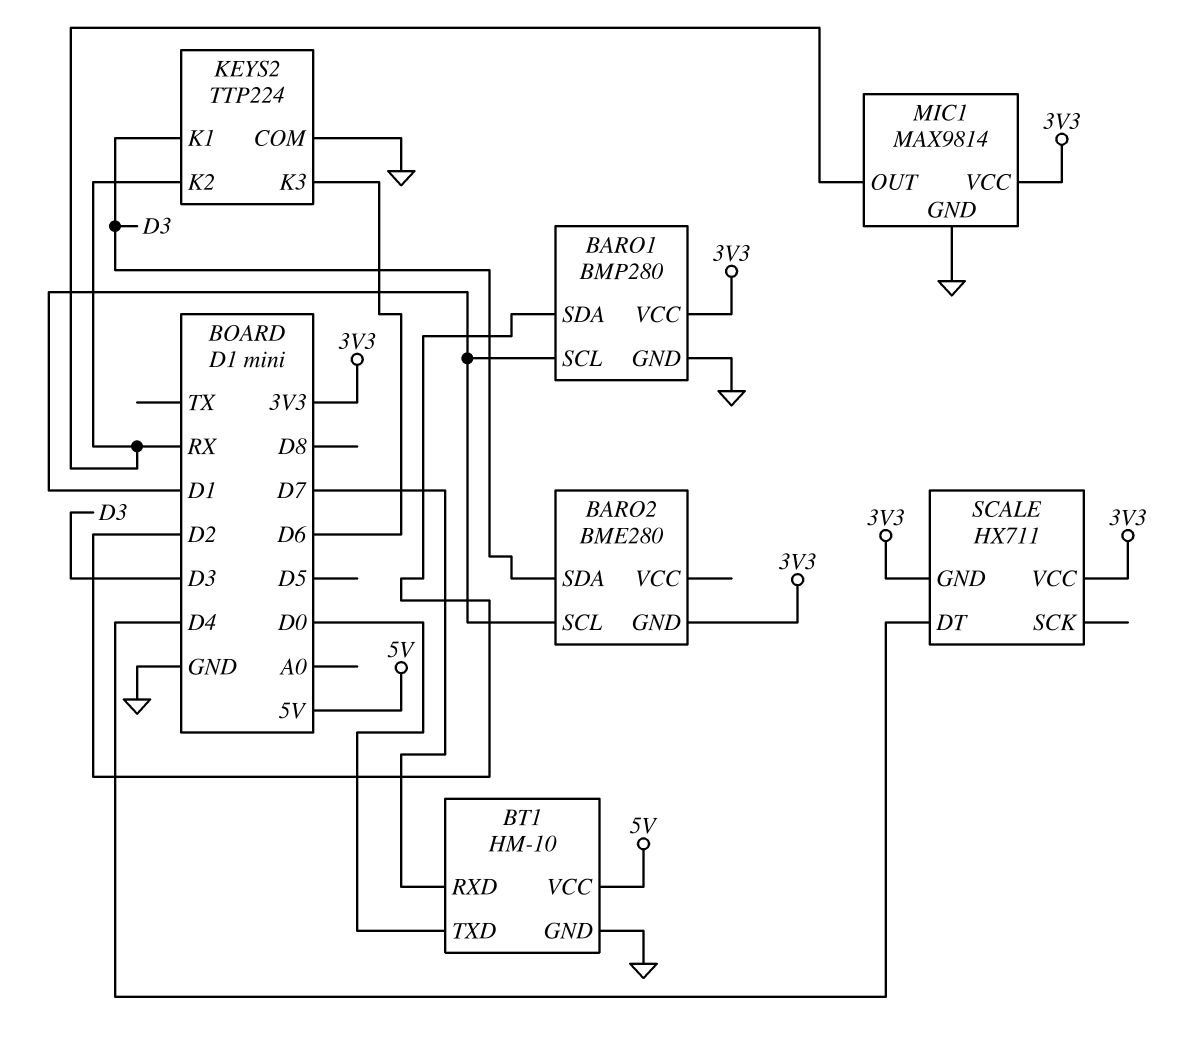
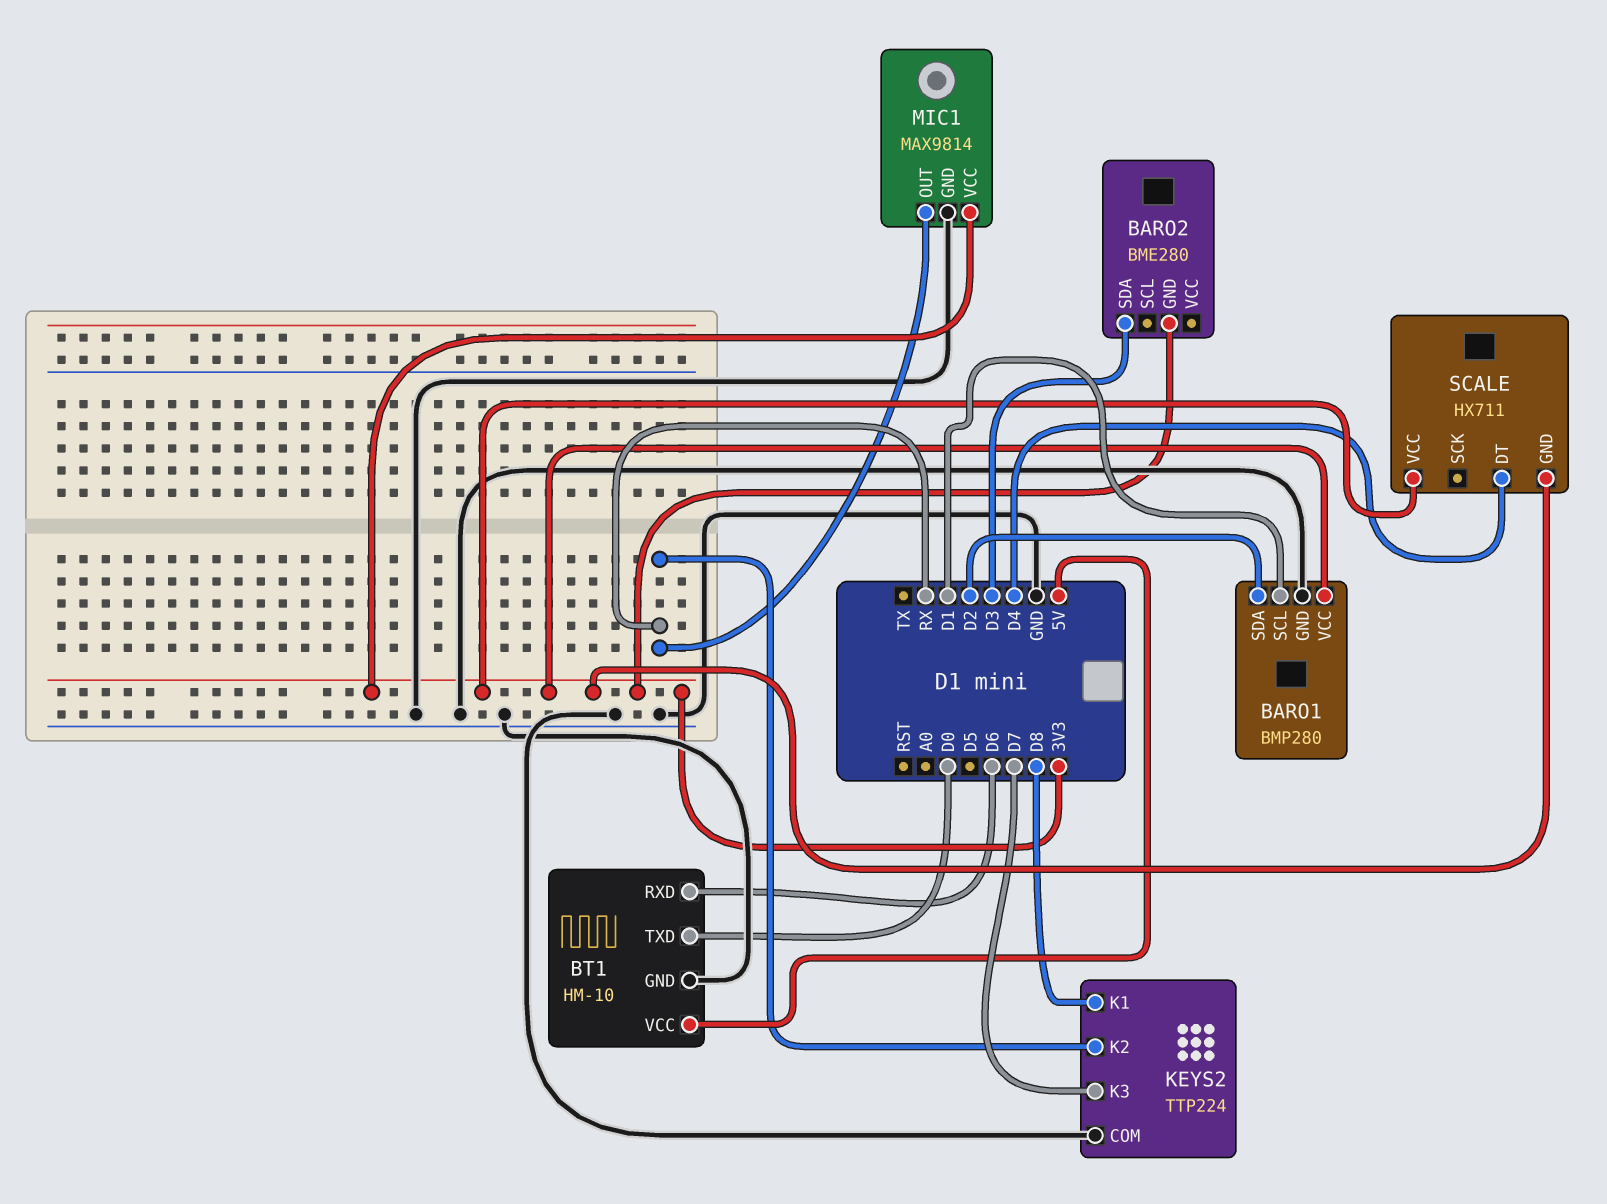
BARO2 pin SCL: D1 -> none
BT1 pin RXD: D7 -> D6
KEYS2 pin K1: D3 -> D8
KEYS2 pin K3: D6 -> D7

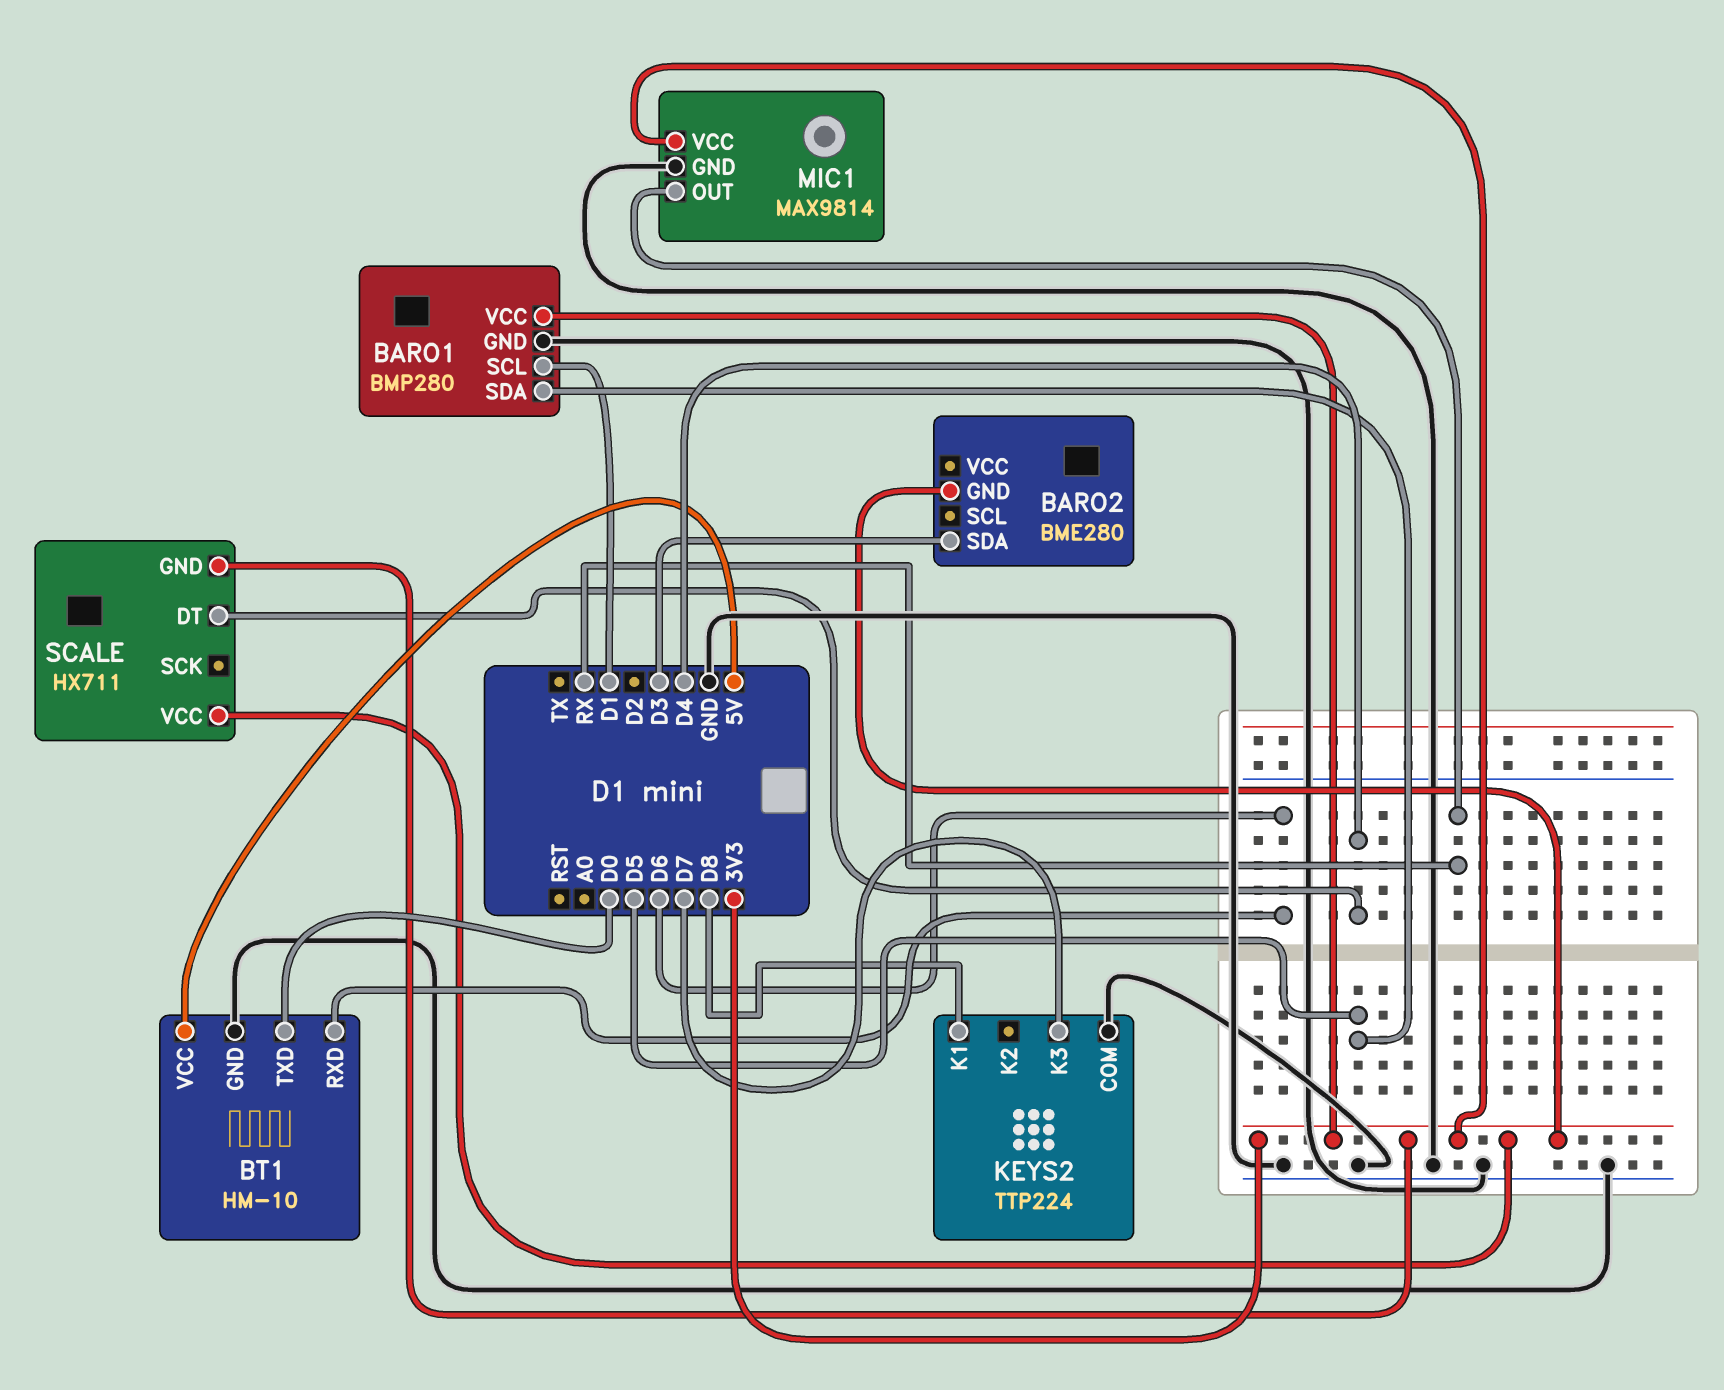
BARO1 pin SDA: D2 -> D5
KEYS2 pin K2: RX -> none

